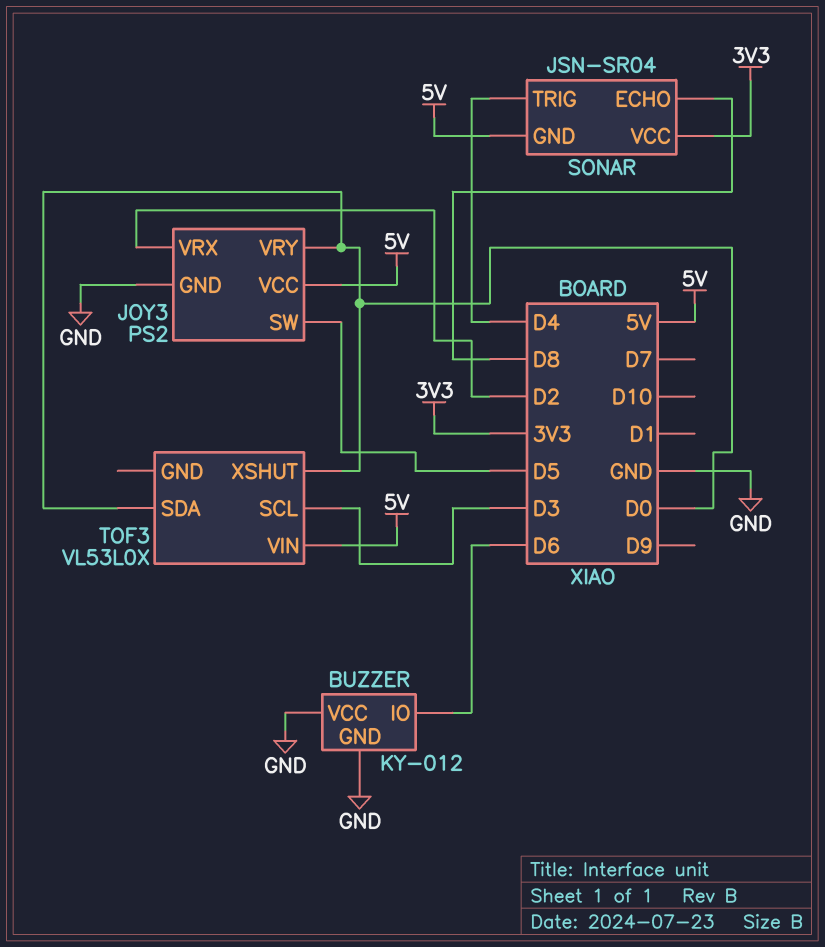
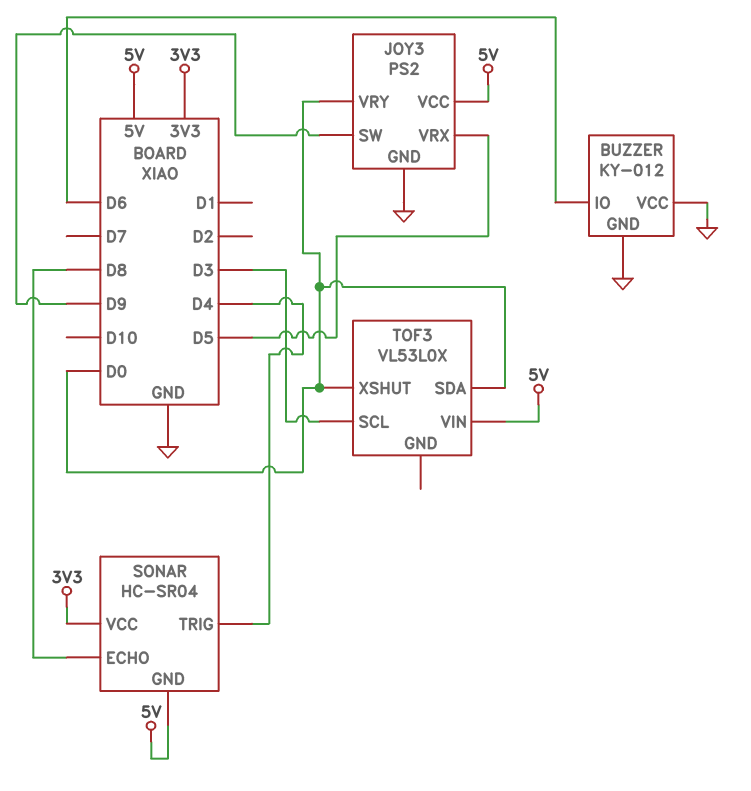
JOY3 pin SW: D5 -> D9
JOY3 pin VRX: D2 -> D5
SONAR: JSN-SR04 -> HC-SR04

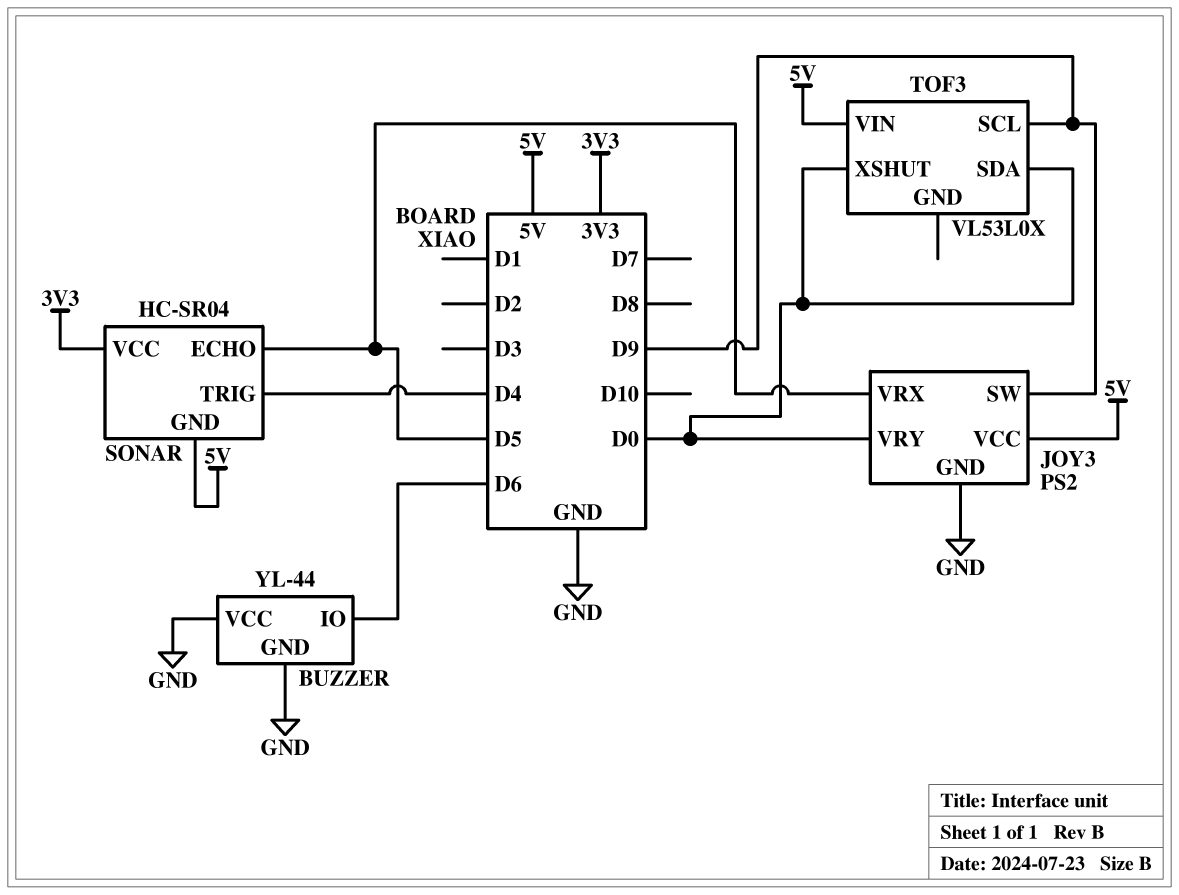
BUZZER: KY-012 -> YL-44
SONAR pin ECHO: D8 -> D5
TOF3 pin SCL: D3 -> D9

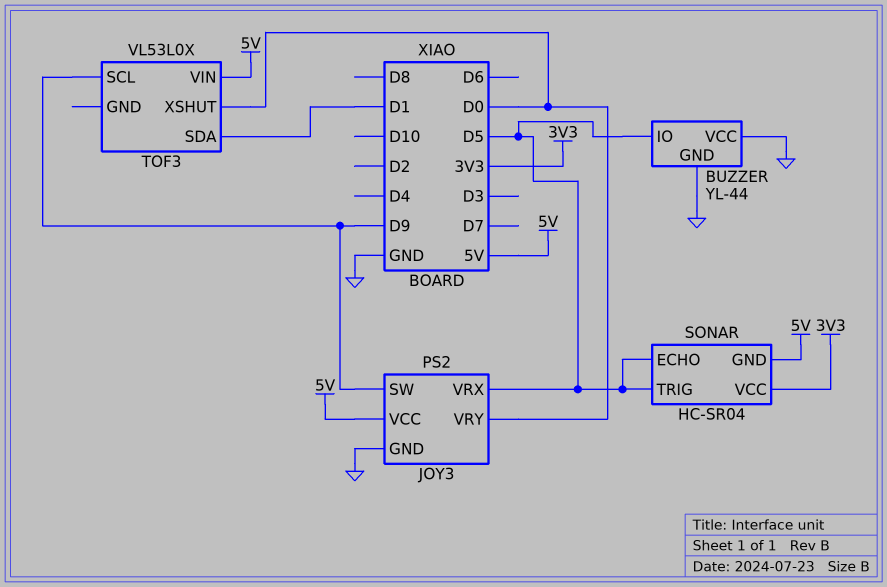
BUZZER pin IO: D6 -> D5
SONAR pin TRIG: D4 -> D5
TOF3 pin SDA: D0 -> D1

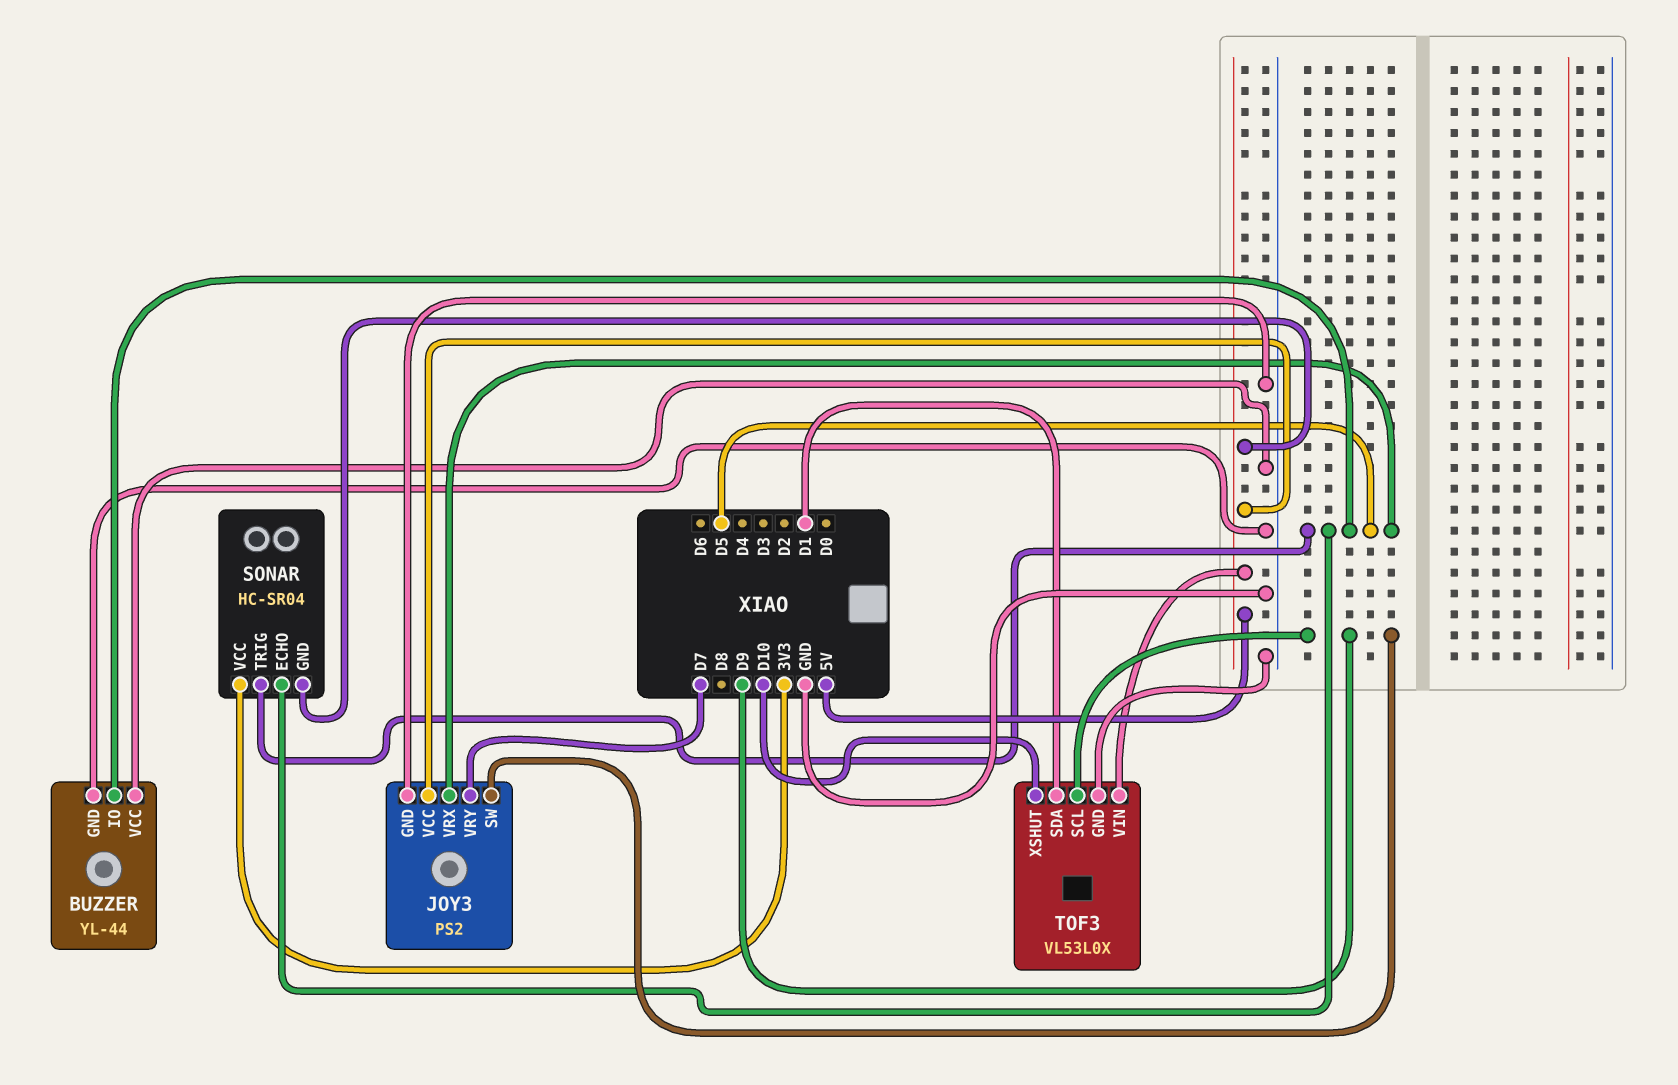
JOY3 pin VRY: D0 -> D7
TOF3 pin GND: none -> GND
TOF3 pin XSHUT: D0 -> D10

